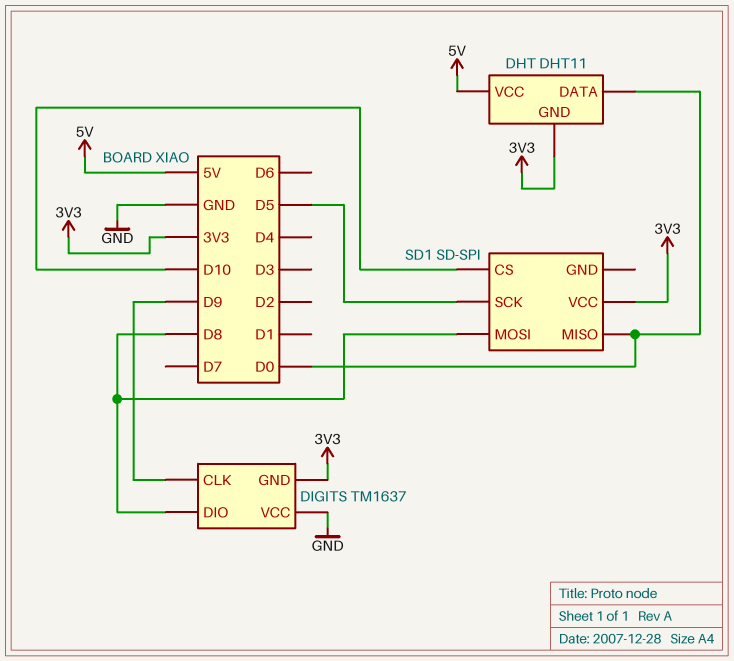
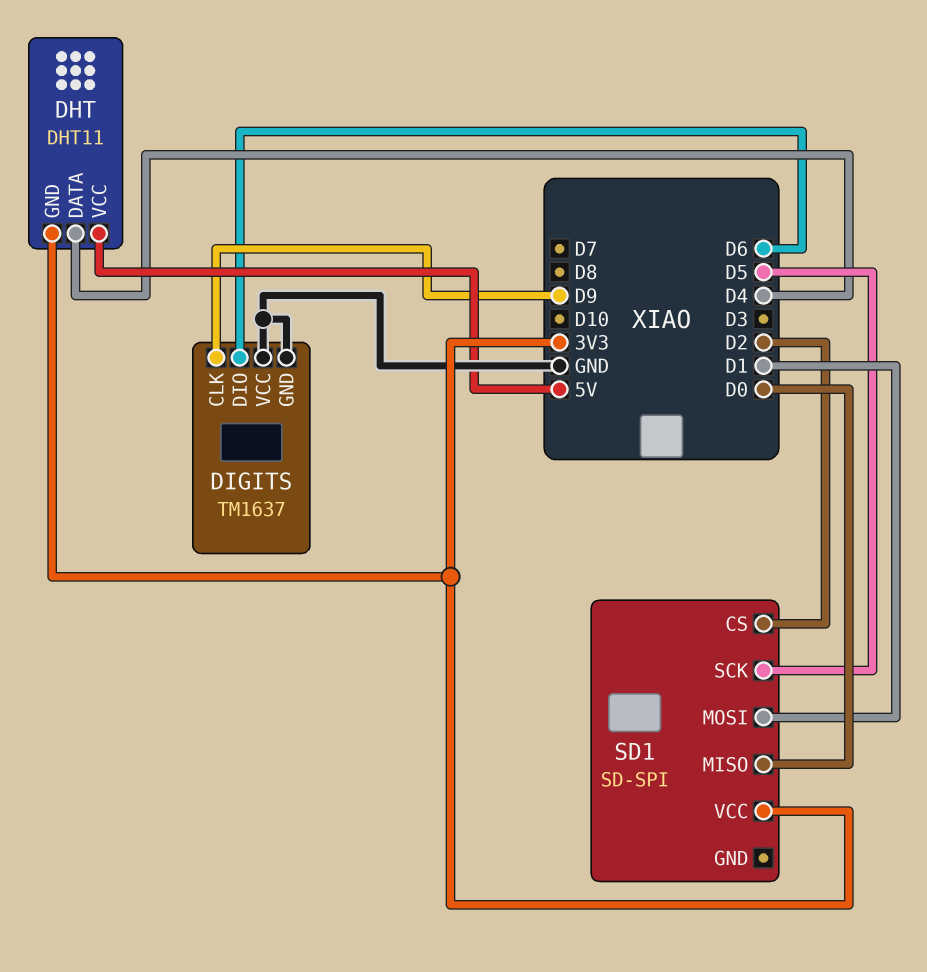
DHT pin DATA: D0 -> D4
DIGITS pin DIO: D8 -> D6
DIGITS pin GND: 3V3 -> GND
SD1 pin CS: D10 -> D2
SD1 pin MOSI: D8 -> D1

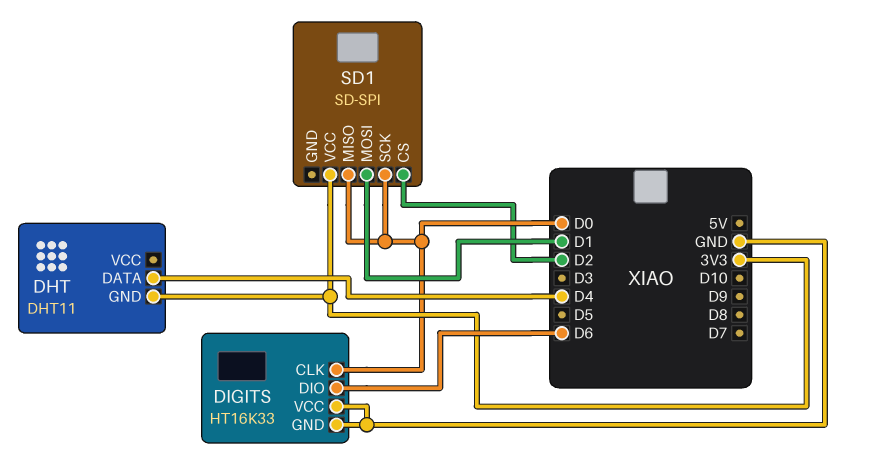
DHT pin VCC: 5V -> none
DIGITS: TM1637 -> HT16K33
DIGITS pin CLK: D9 -> D0
SD1 pin SCK: D5 -> D0

